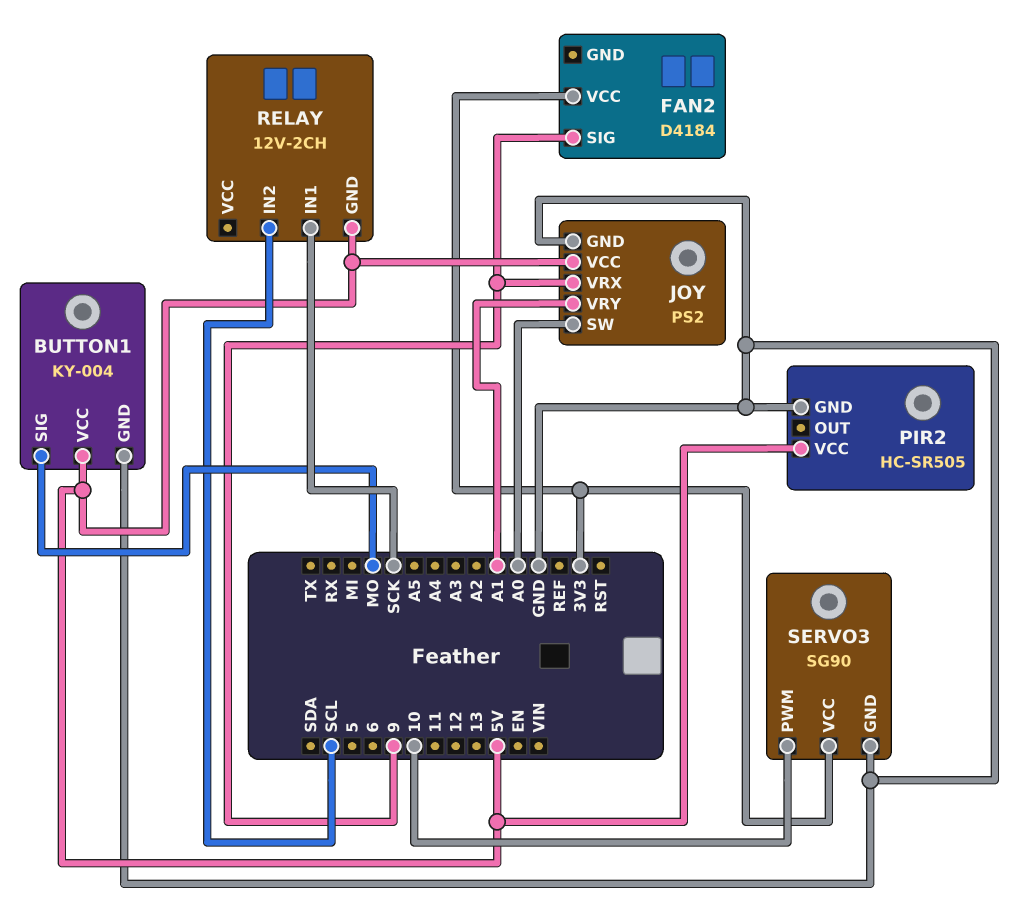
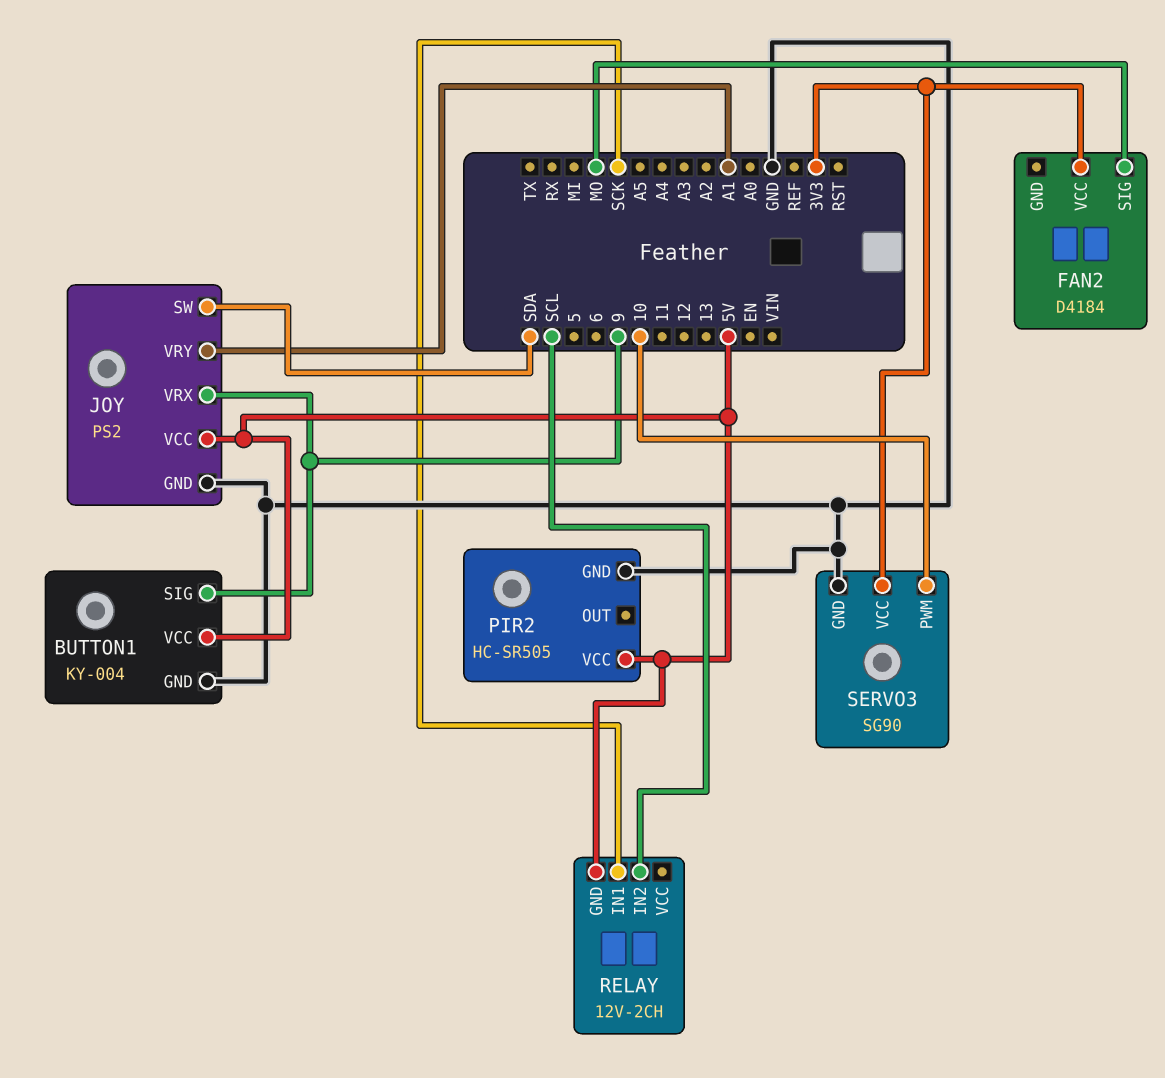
BUTTON1 pin SIG: MO -> 9
FAN2 pin SIG: 9 -> MO
JOY pin SW: A0 -> SDA

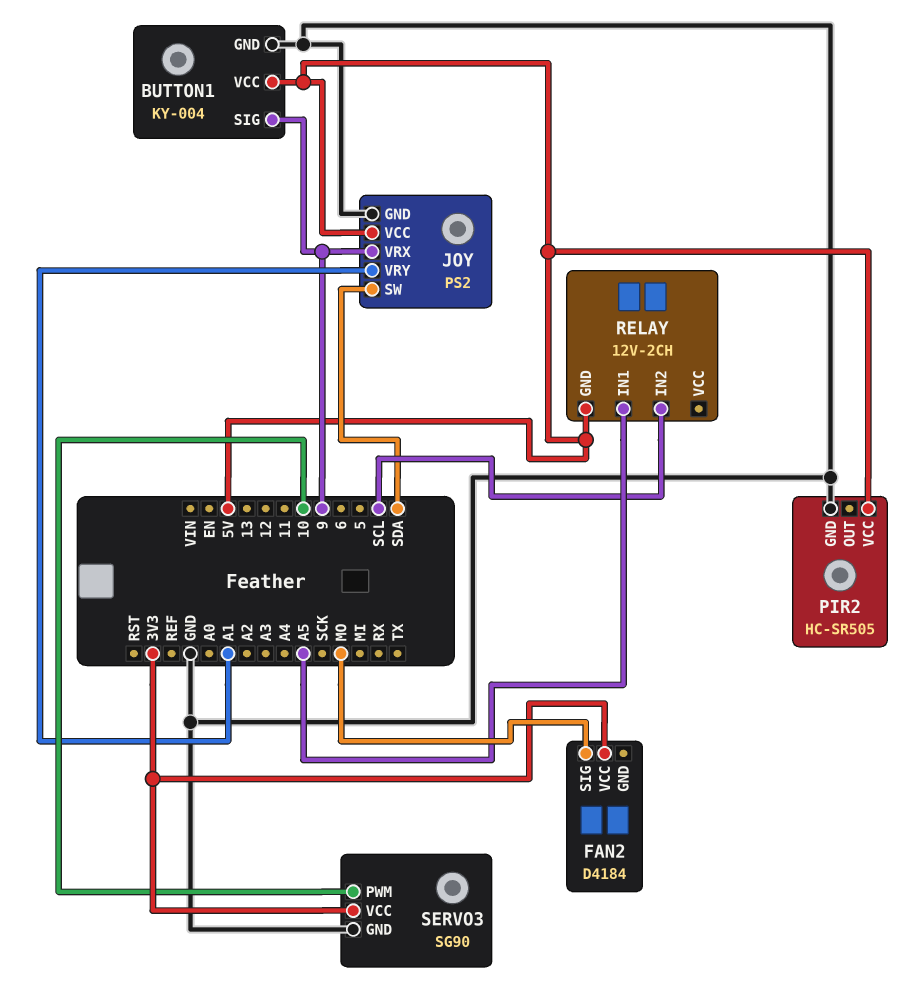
RELAY pin IN1: SCK -> A5

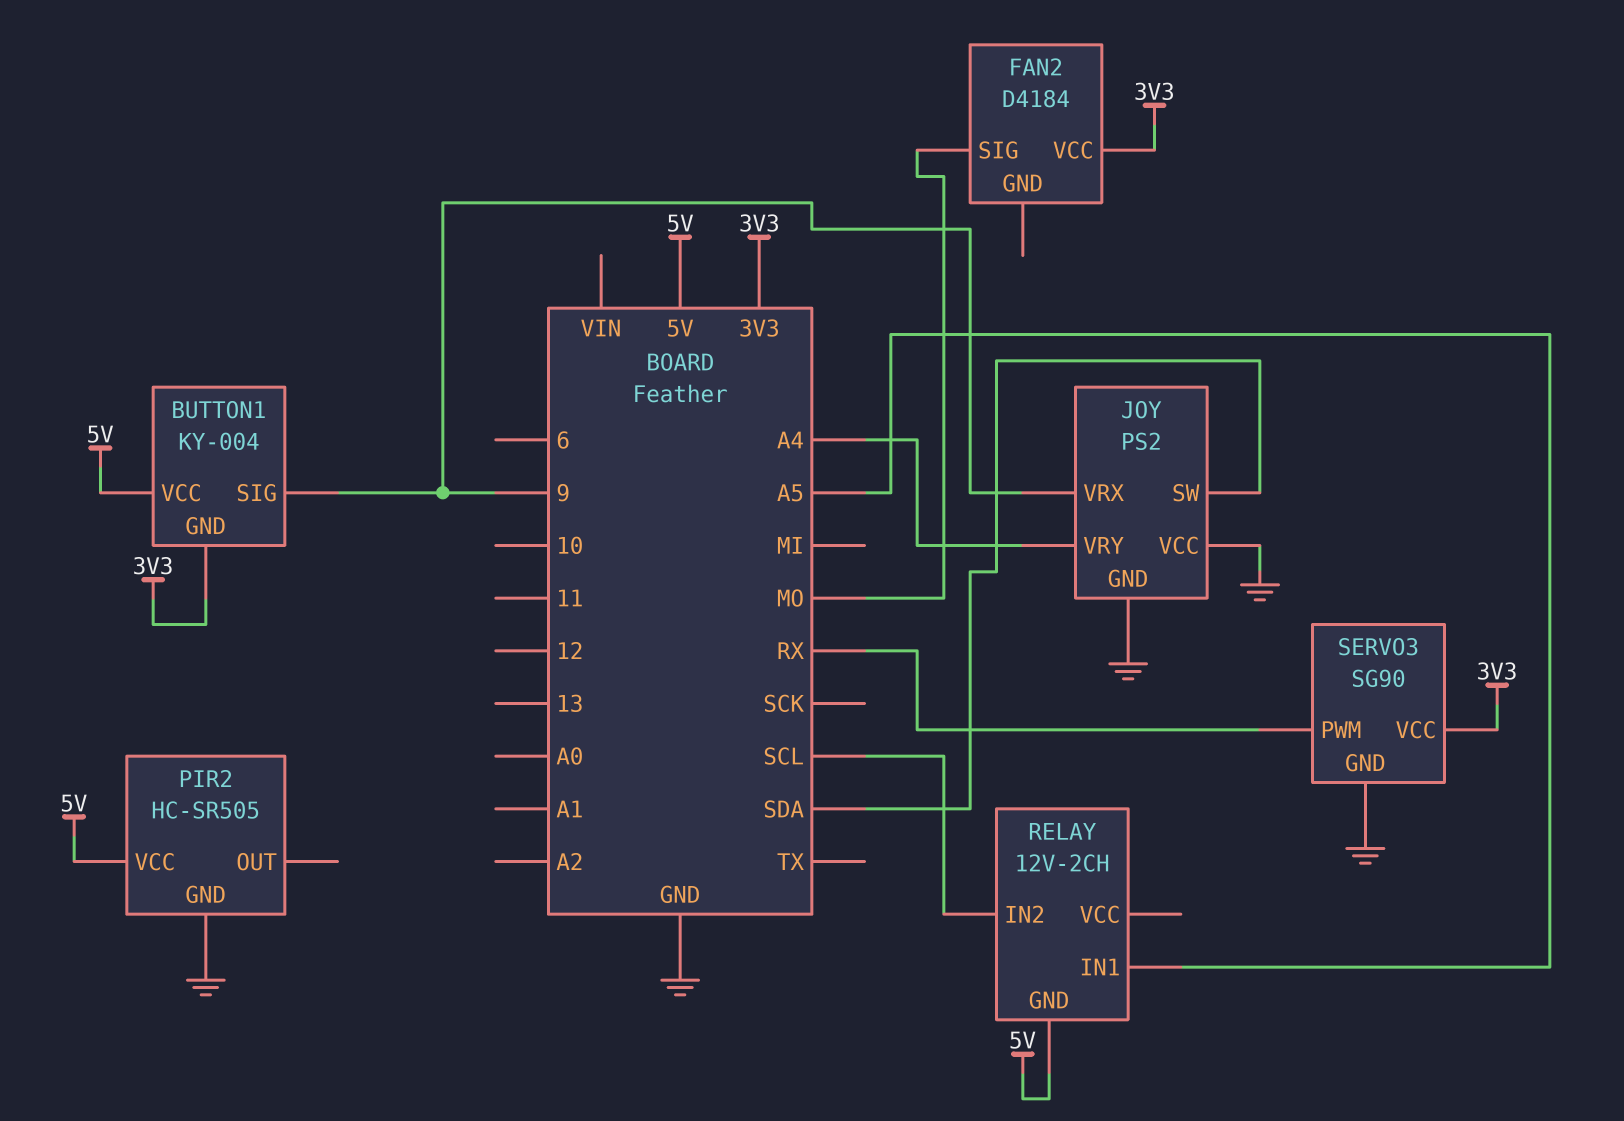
BUTTON1 pin GND: GND -> 3V3
JOY pin VCC: 5V -> GND
JOY pin VRY: A1 -> A4
SERVO3 pin PWM: 10 -> RX

